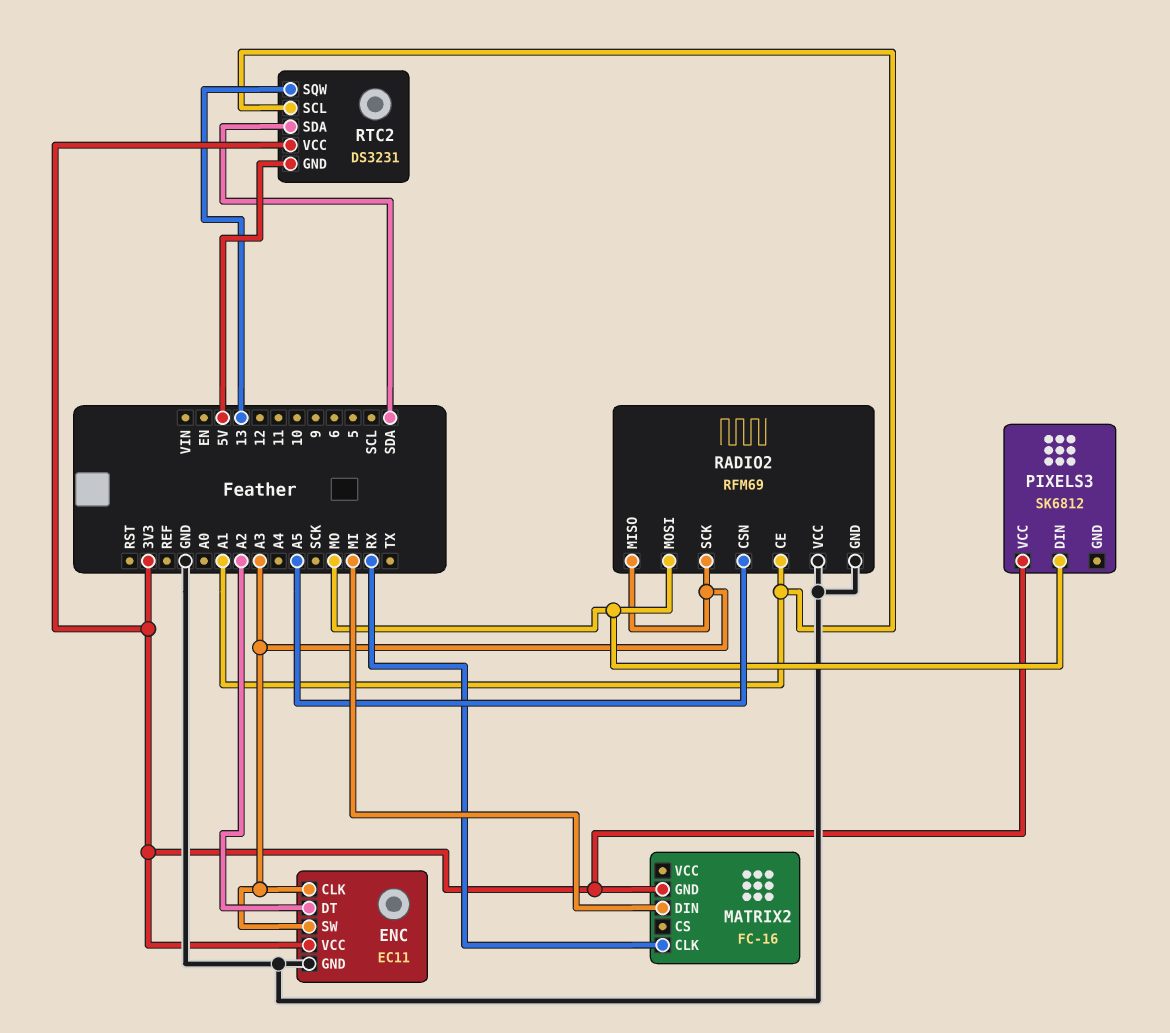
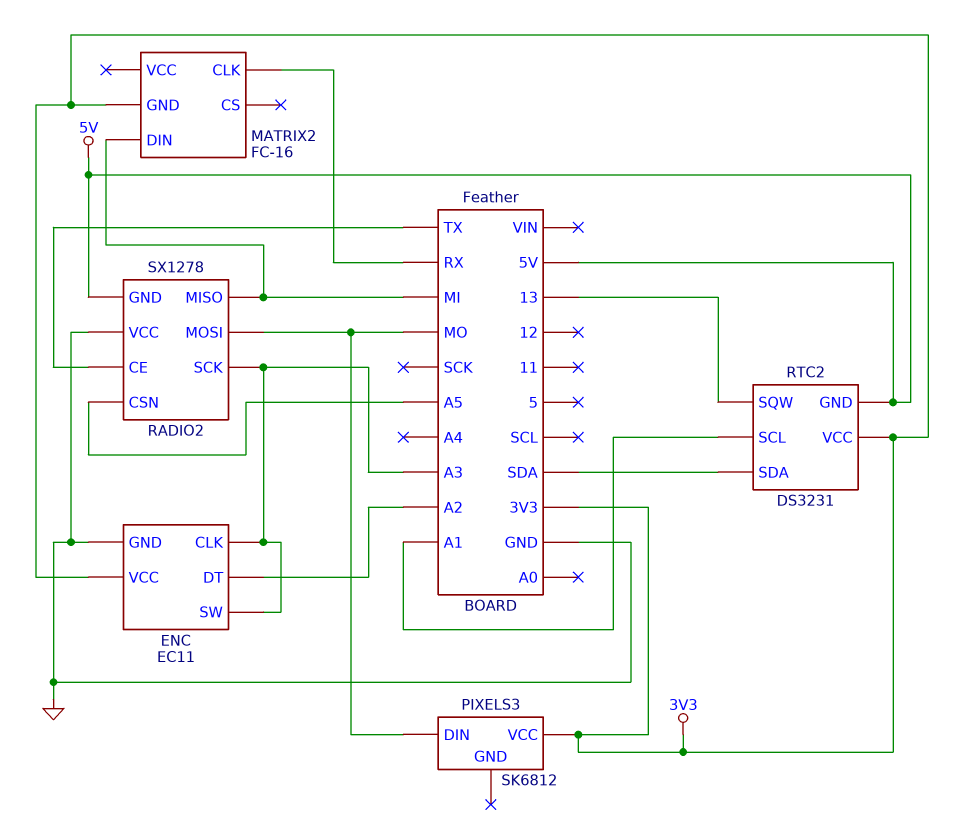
RADIO2: RFM69 -> SX1278
RADIO2 pin CE: A1 -> TX
RADIO2 pin GND: GND -> 5V
RADIO2 pin MISO: A3 -> MI

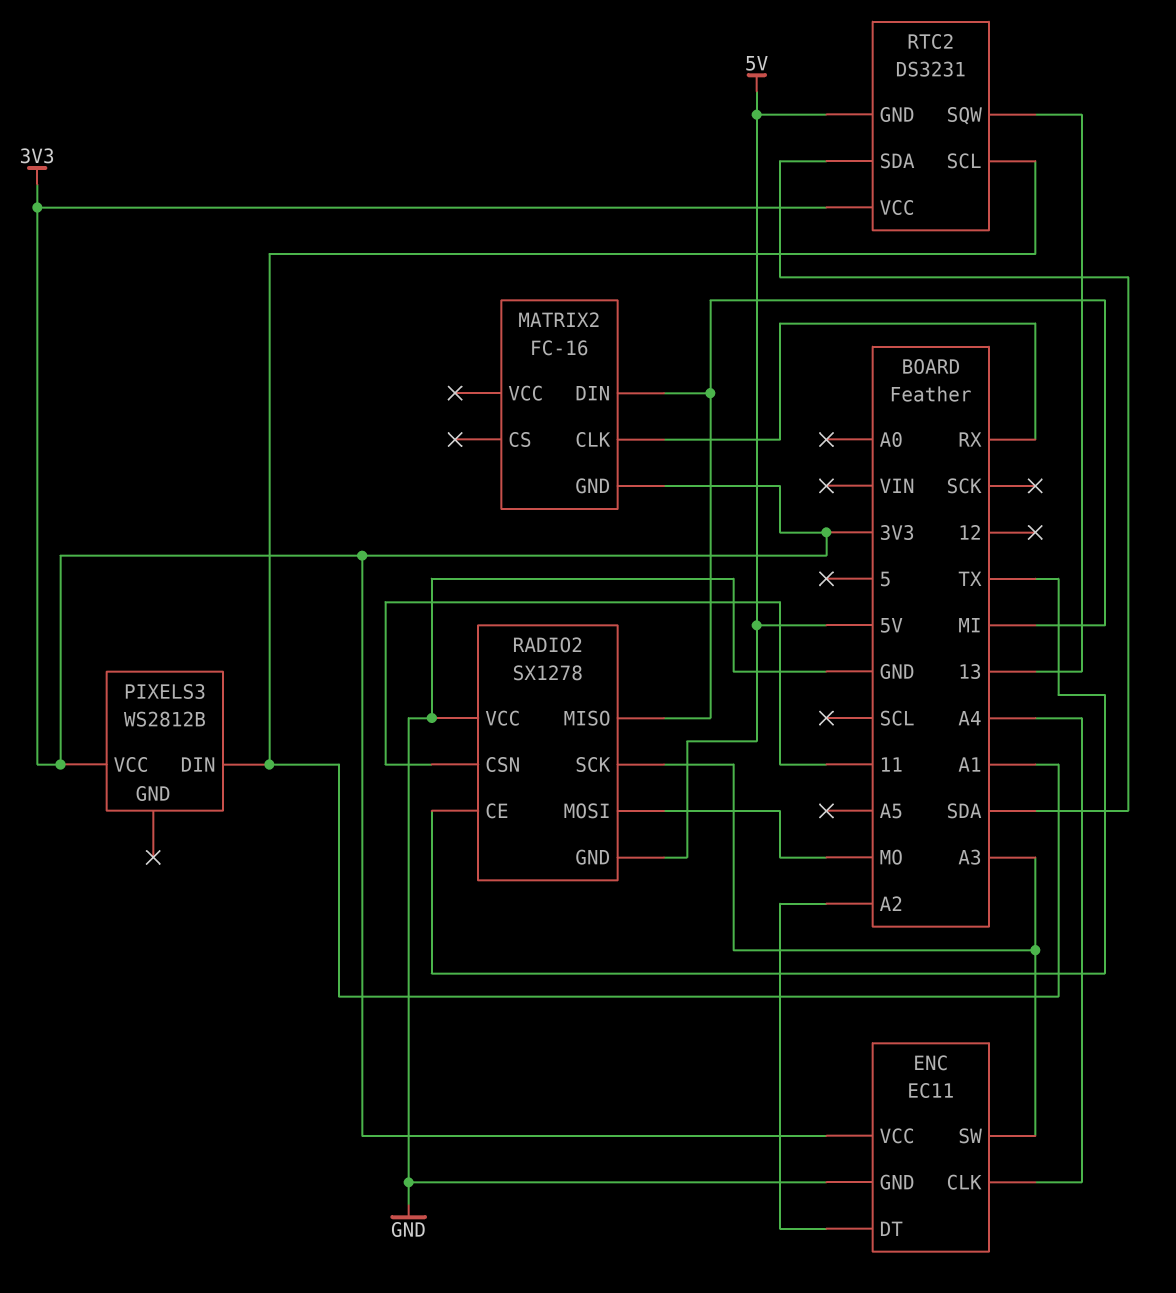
ENC pin CLK: A3 -> A4
PIXELS3: SK6812 -> WS2812B
PIXELS3 pin DIN: MO -> A1
RADIO2 pin CSN: A5 -> 11

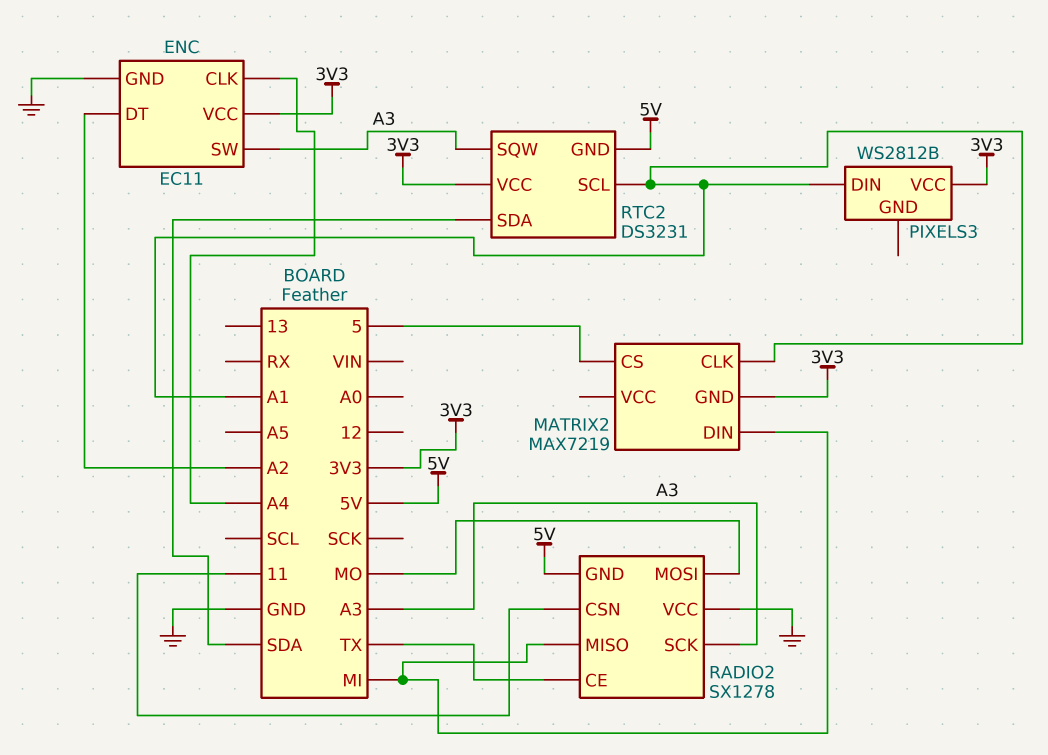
MATRIX2: FC-16 -> MAX7219
MATRIX2 pin CLK: RX -> A1
MATRIX2 pin CS: none -> 5
RTC2 pin SQW: 13 -> A3

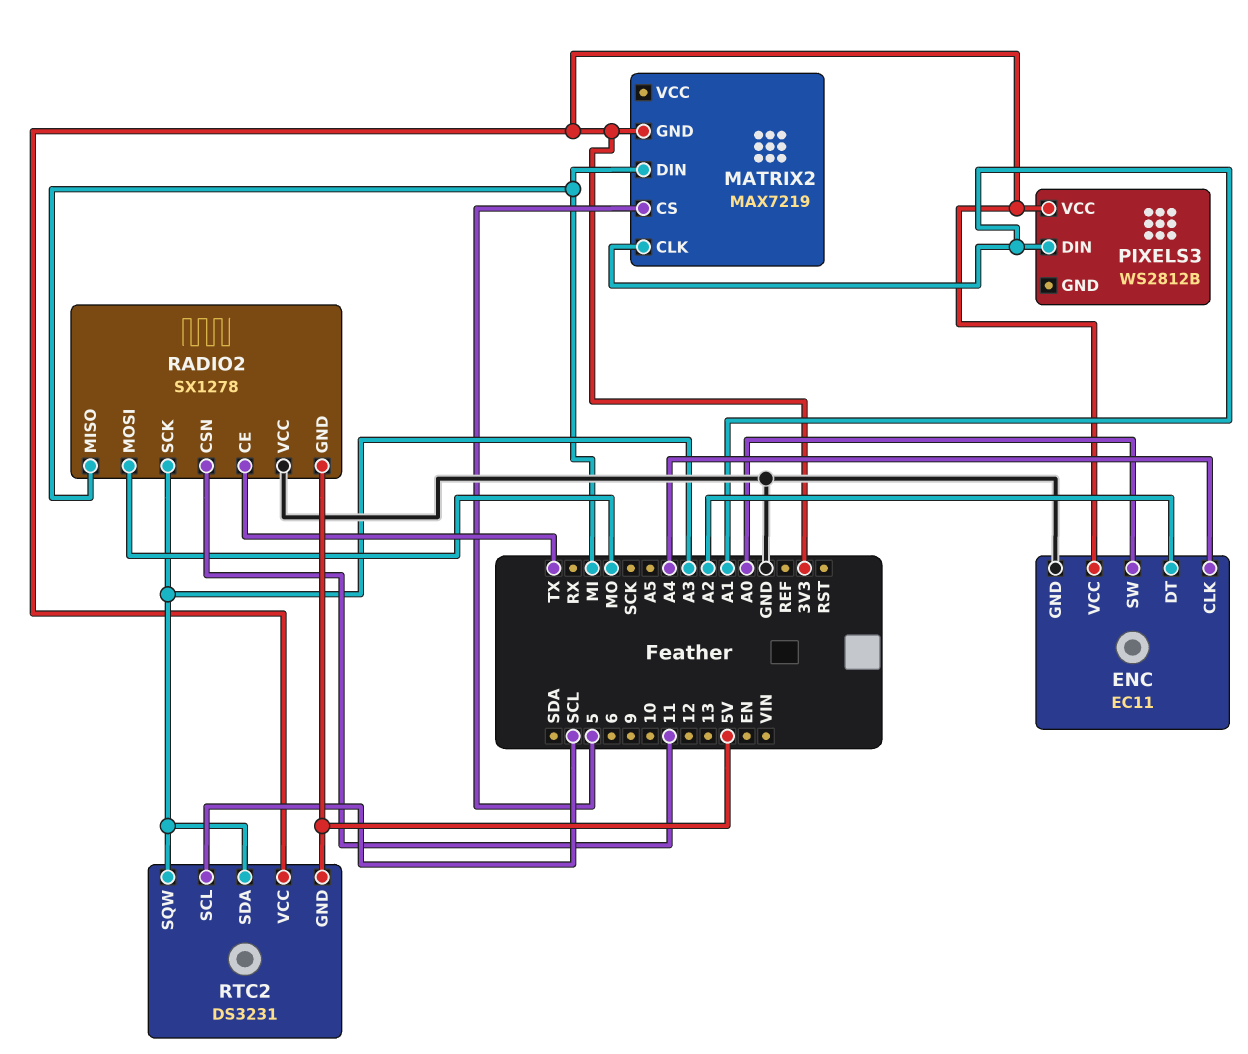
ENC pin SW: A3 -> A0
RTC2 pin SCL: A1 -> SCL
RTC2 pin SDA: SDA -> A3

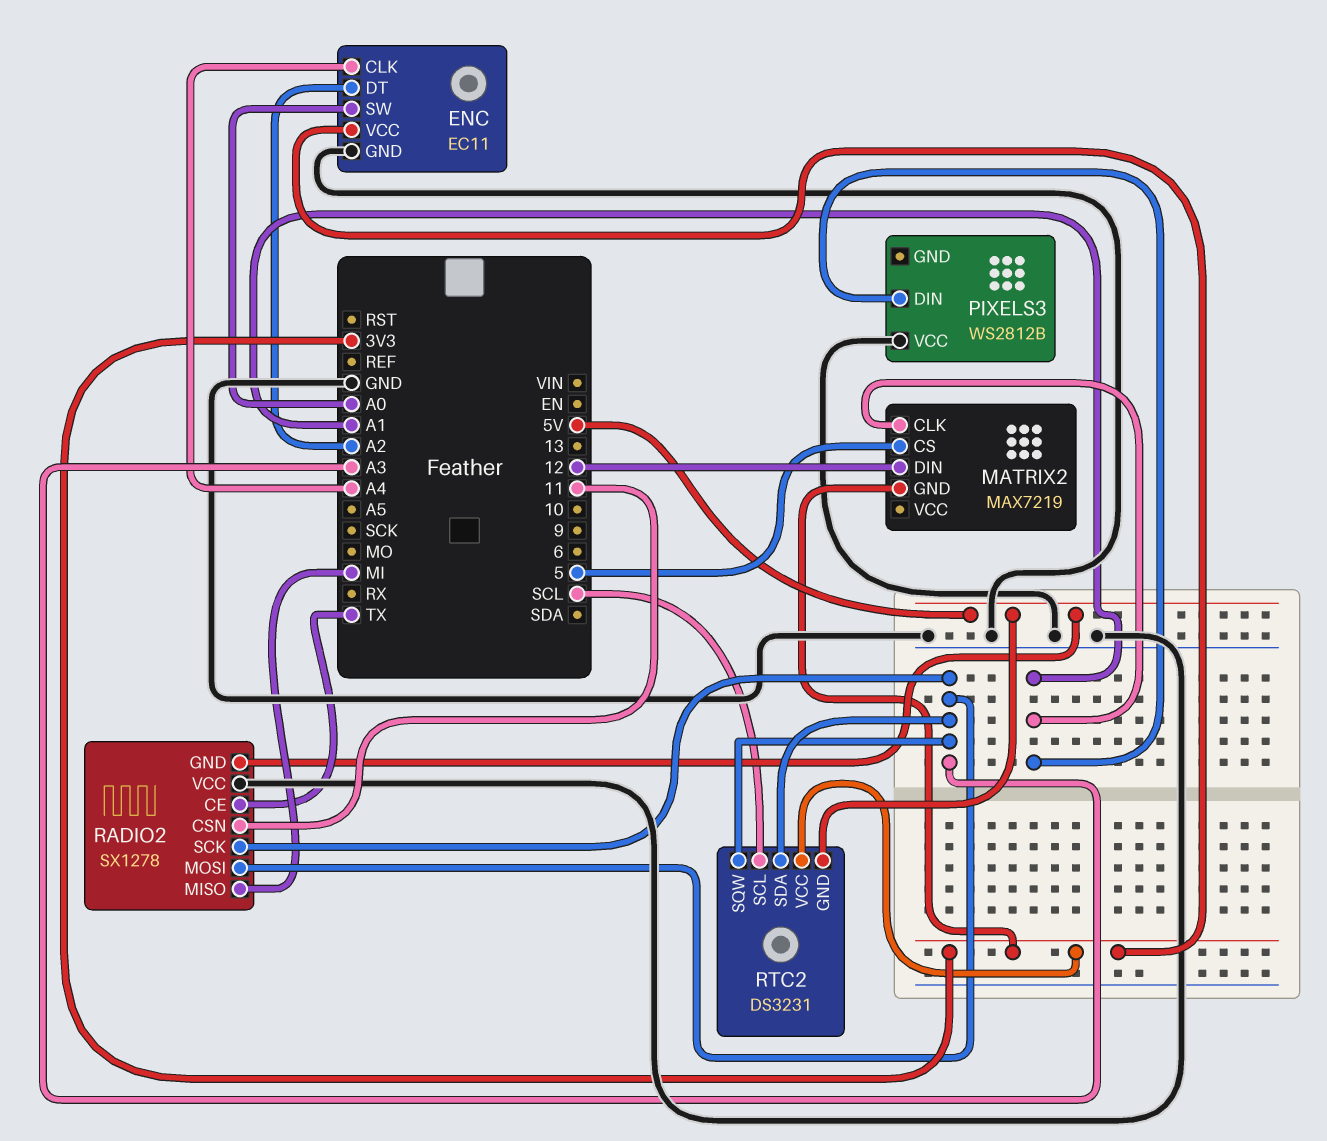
MATRIX2 pin DIN: MI -> 12
PIXELS3 pin VCC: 3V3 -> GND
RADIO2 pin MOSI: MO -> A3

